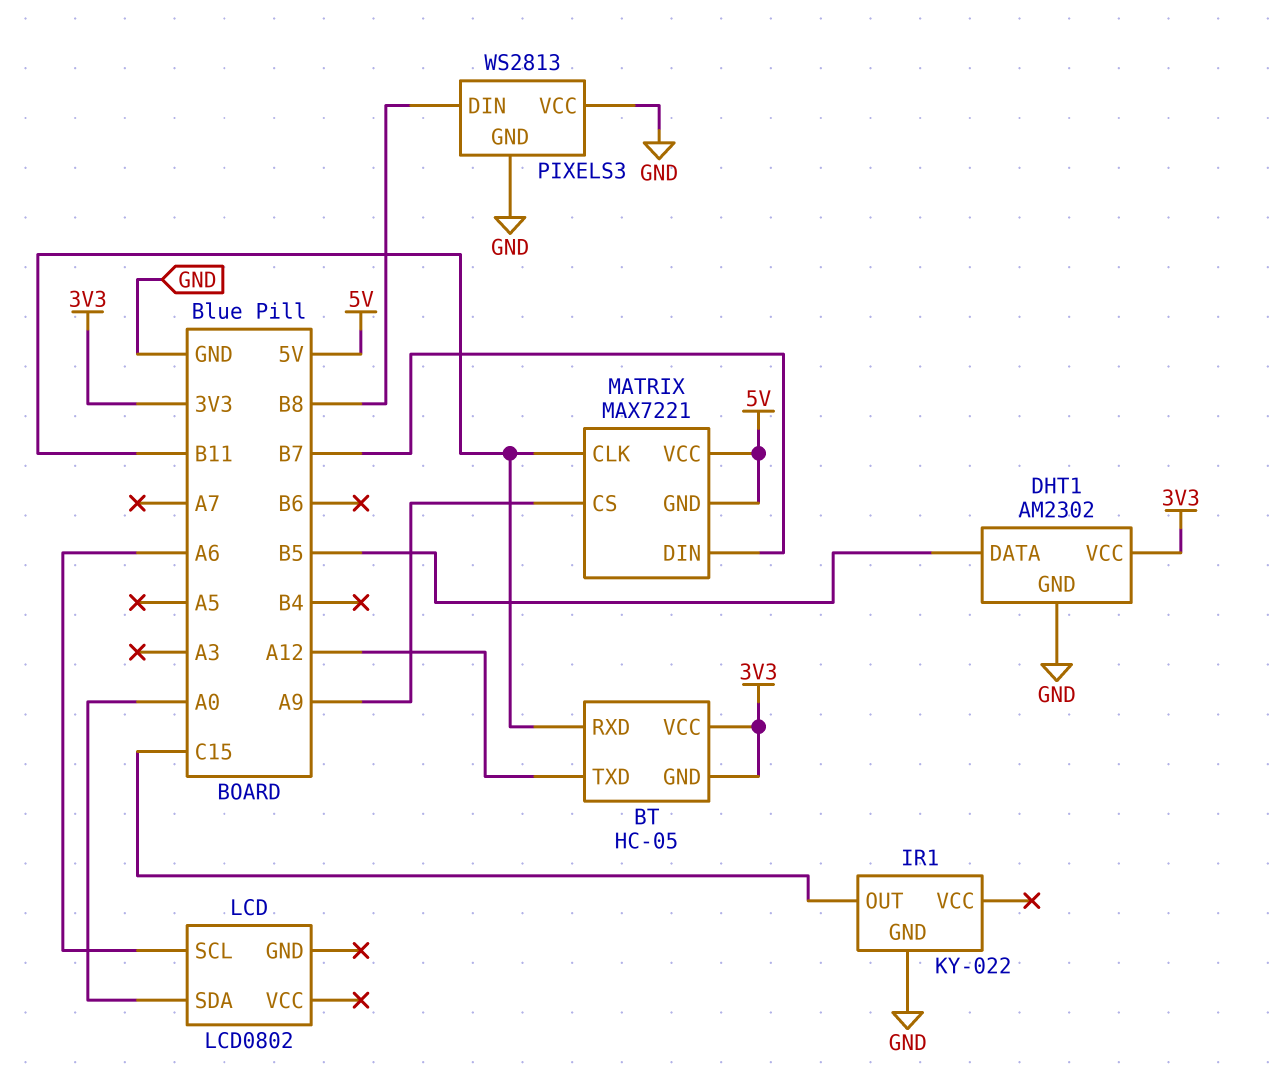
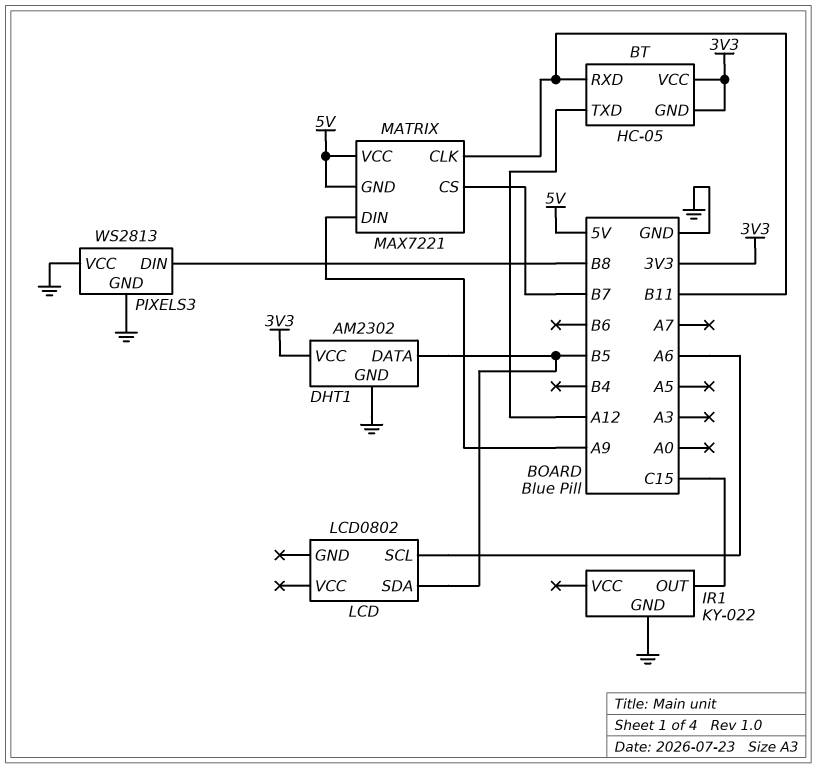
LCD pin SDA: A0 -> B5
MATRIX pin CS: A9 -> B7
MATRIX pin DIN: B7 -> A9

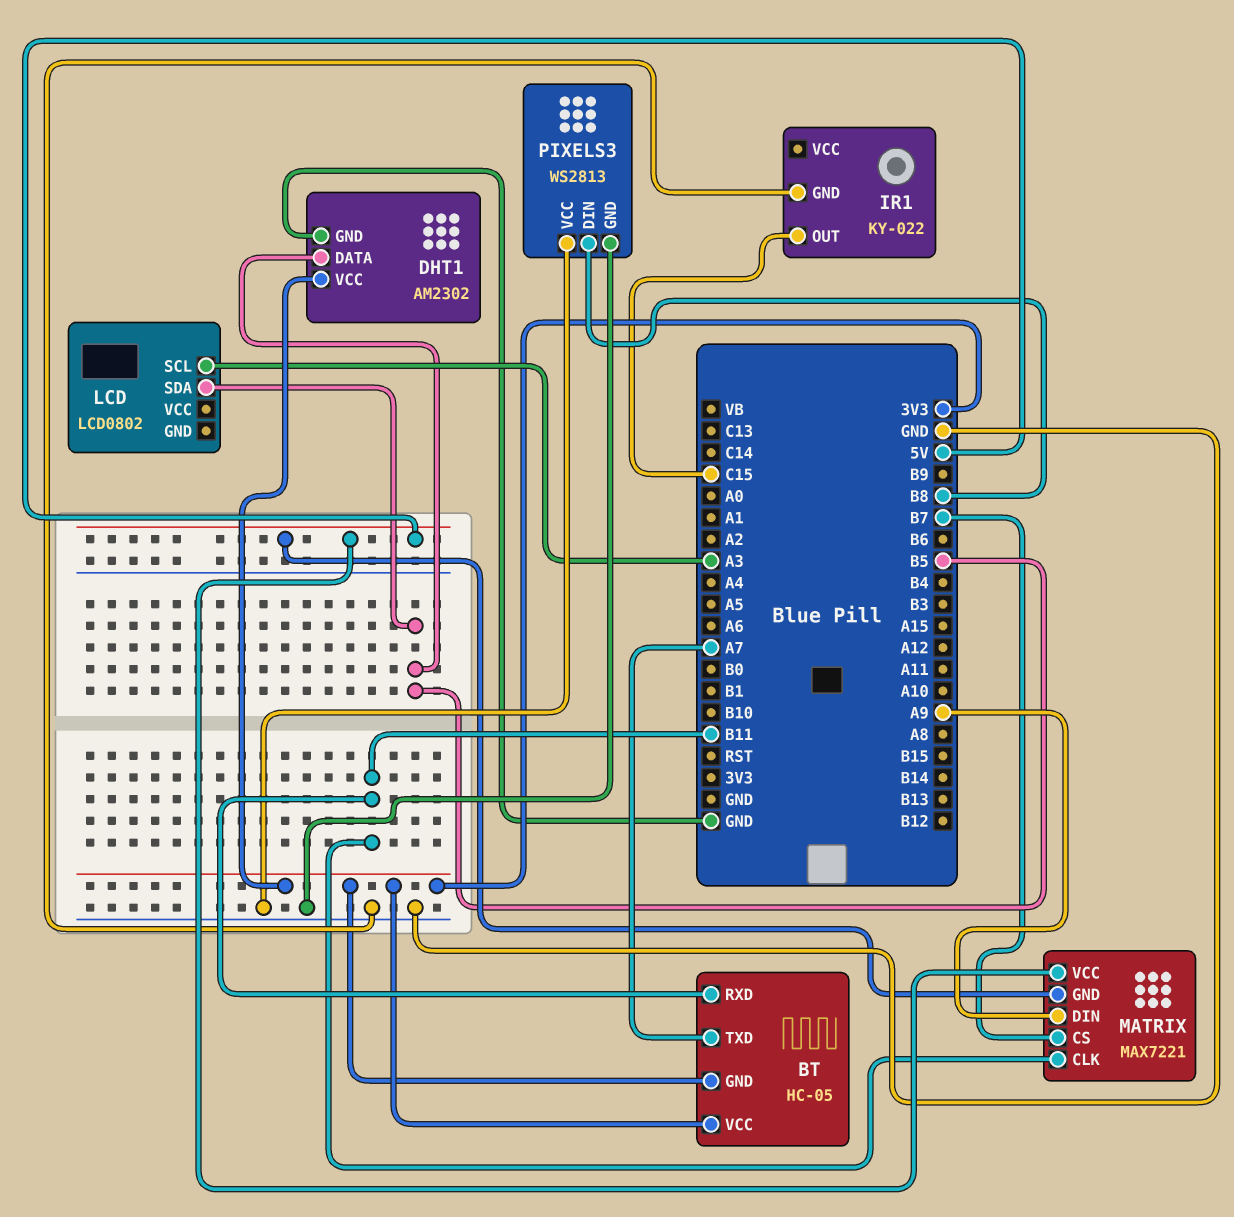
BT pin TXD: A12 -> A7
LCD pin SCL: A6 -> A3

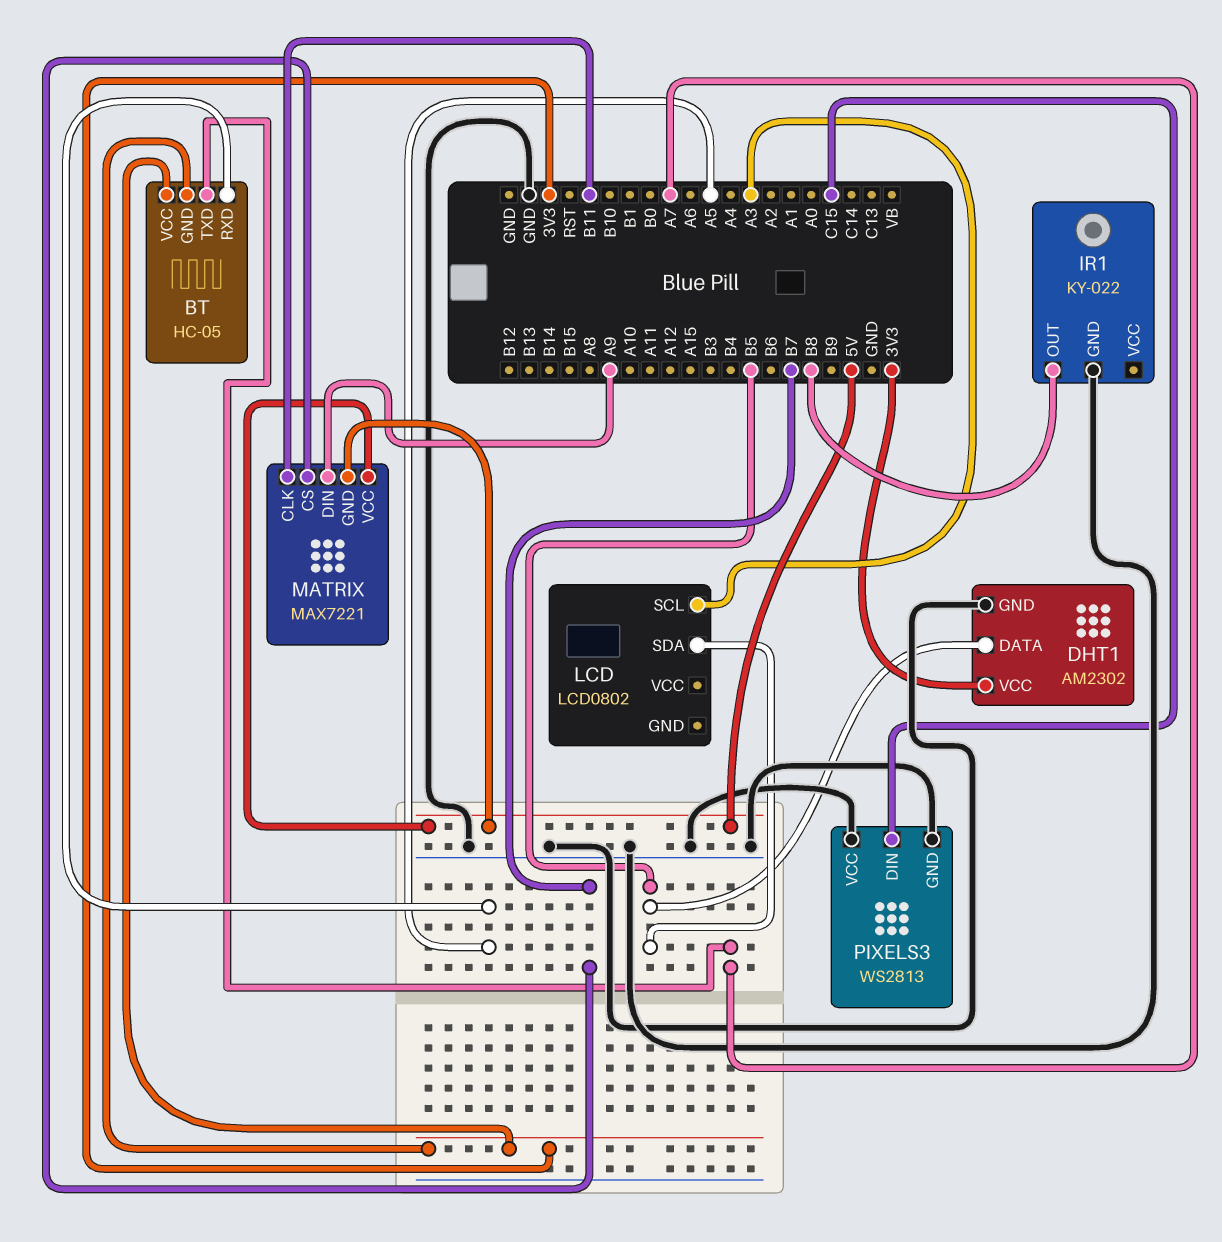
BT pin RXD: B11 -> A5
IR1 pin OUT: C15 -> B8
PIXELS3 pin DIN: B8 -> C15

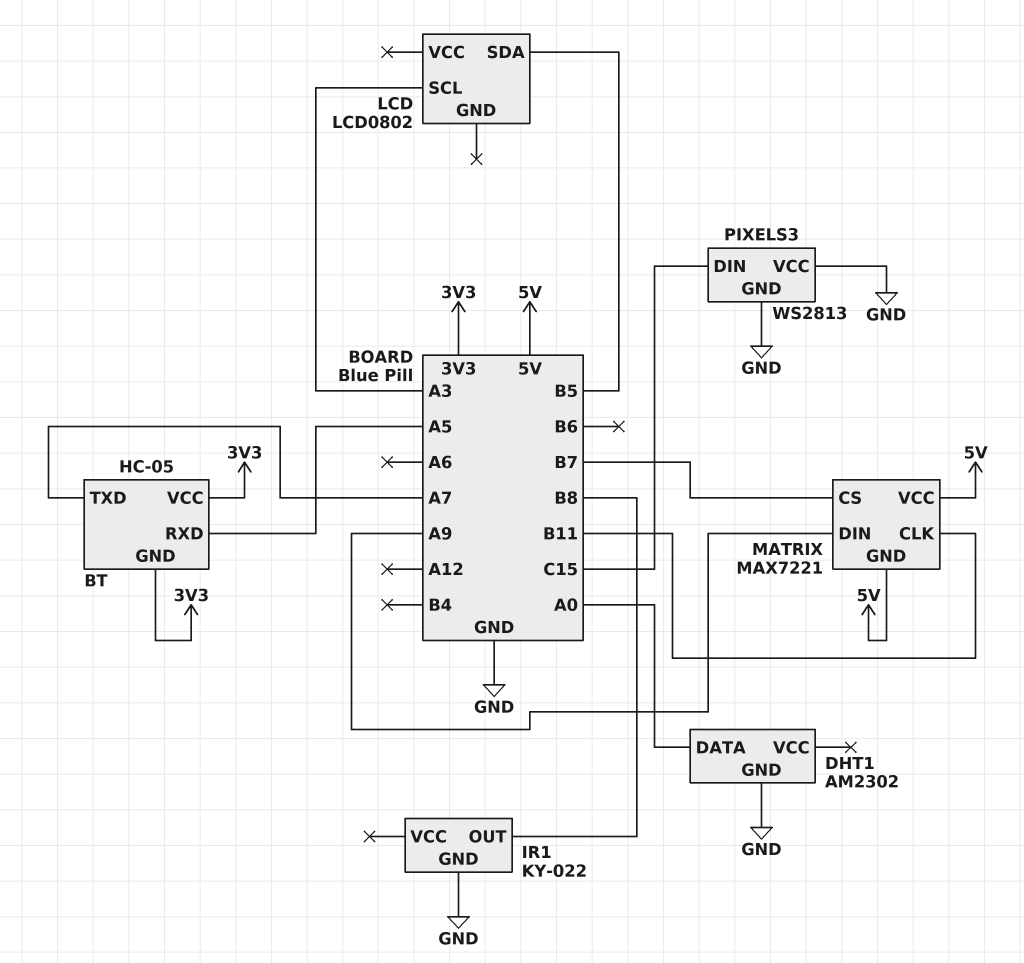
DHT1 pin DATA: B5 -> A0
DHT1 pin VCC: 3V3 -> none

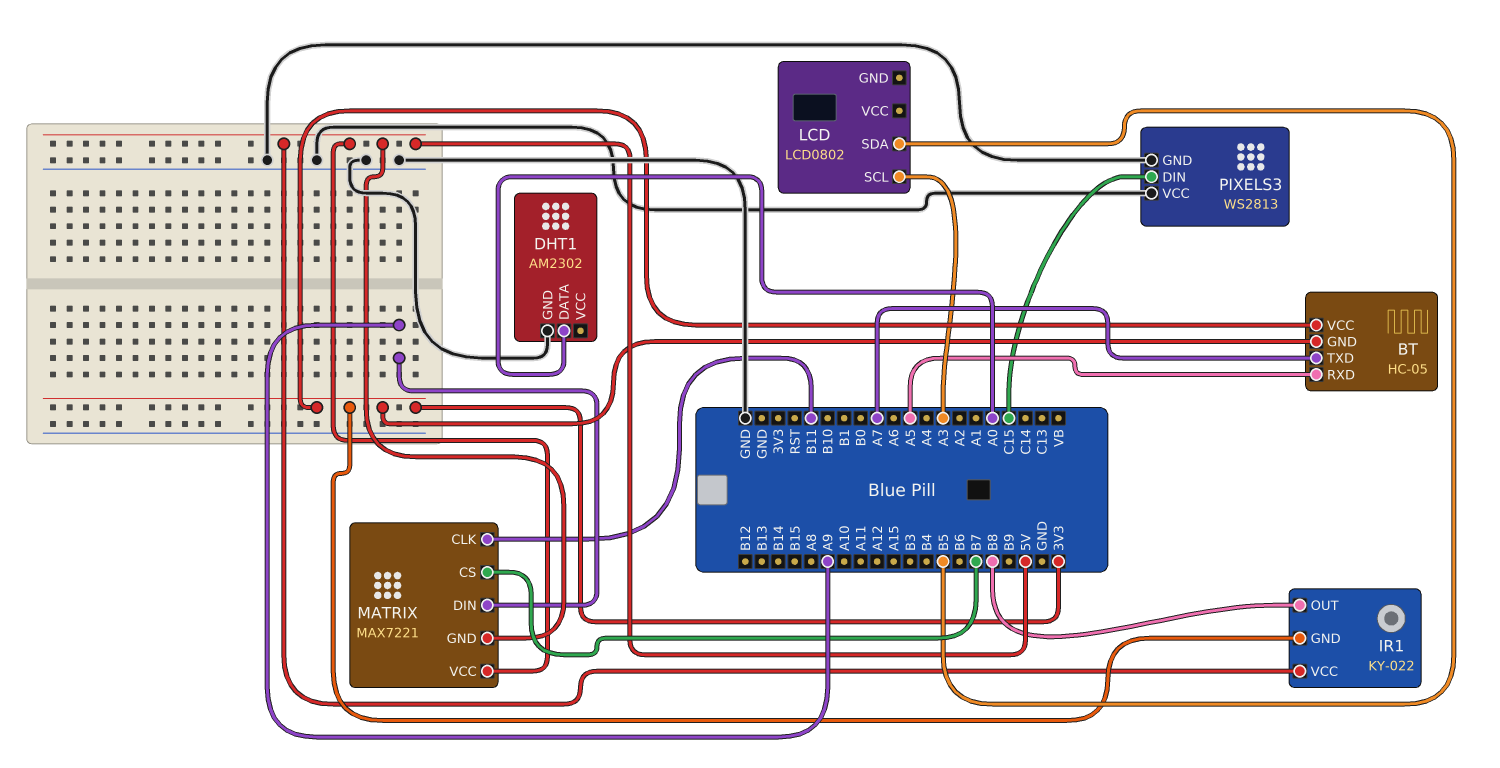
IR1 pin GND: GND -> 3V3
IR1 pin VCC: none -> 5V

